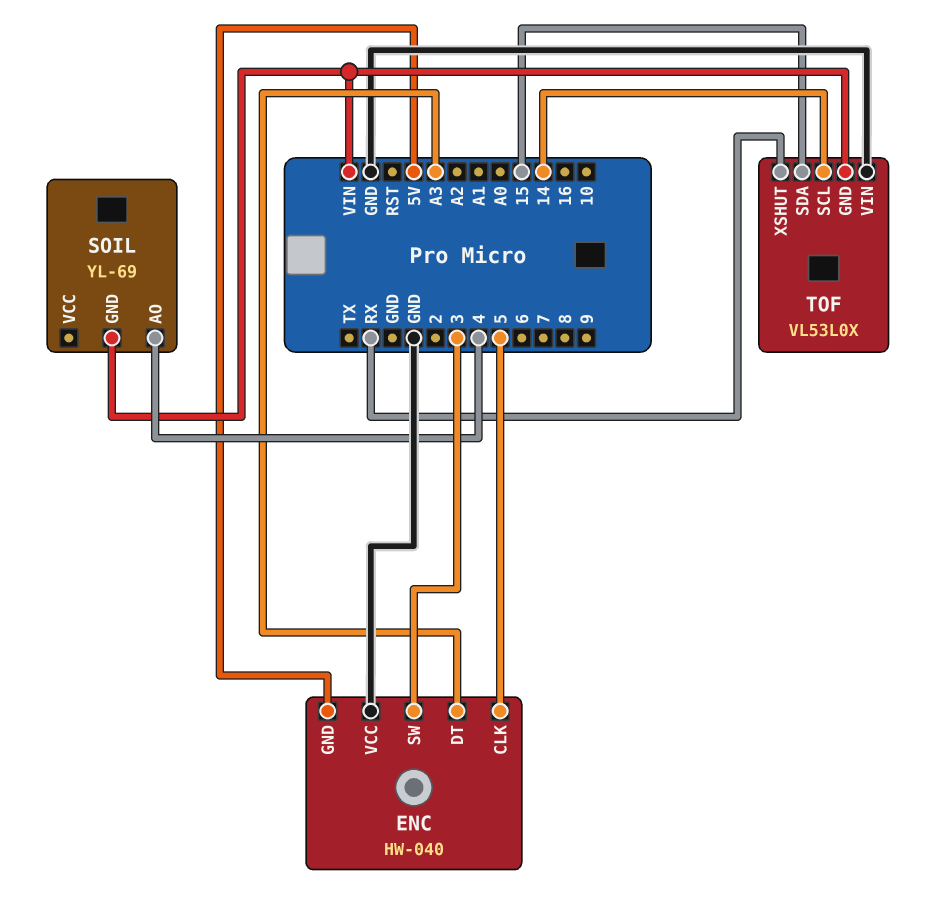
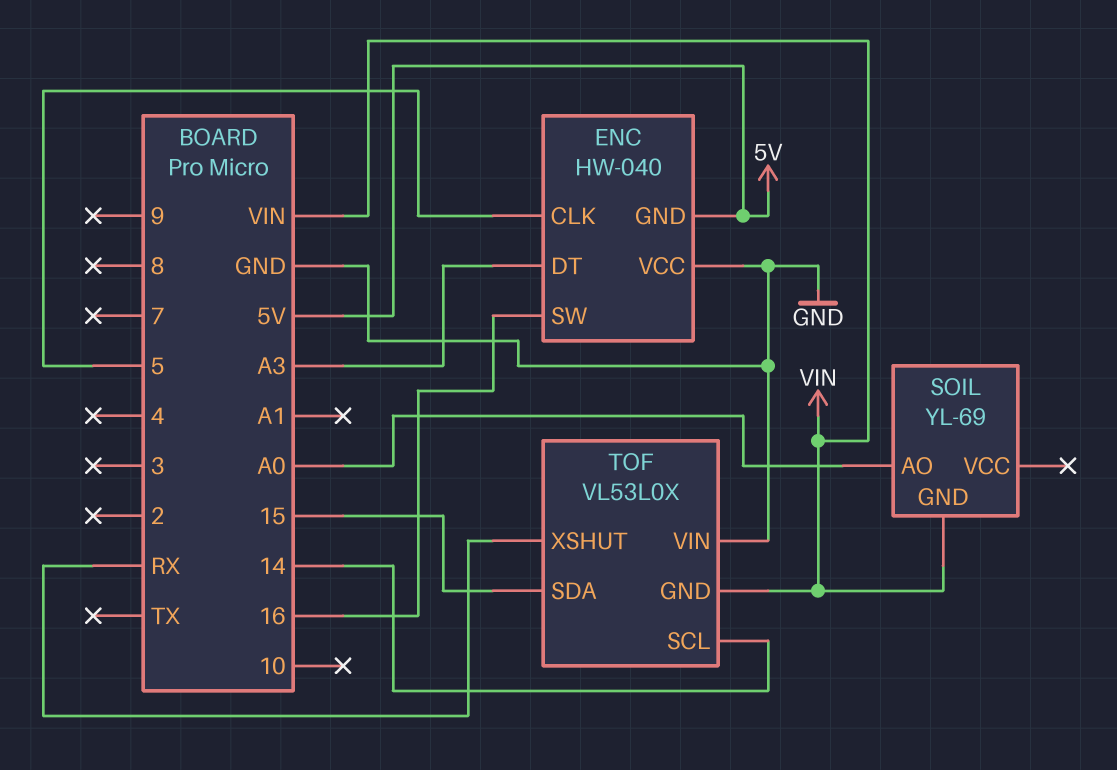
ENC pin SW: 3 -> 16
SOIL pin AO: 4 -> A0

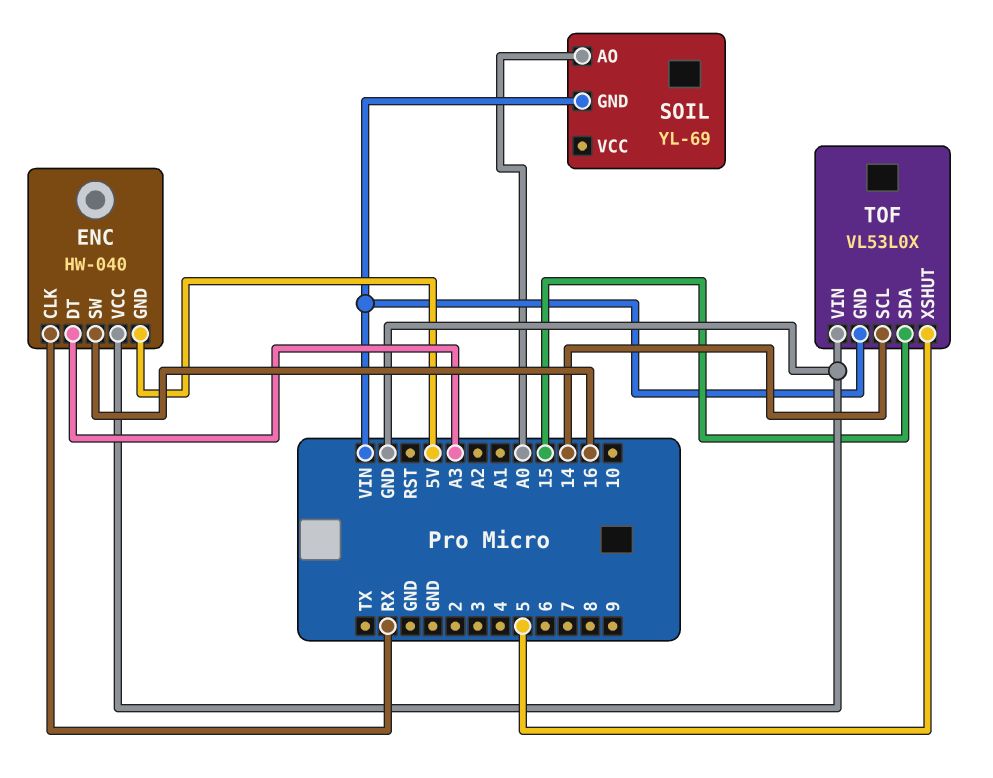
ENC pin CLK: 5 -> RX
TOF pin XSHUT: RX -> 5

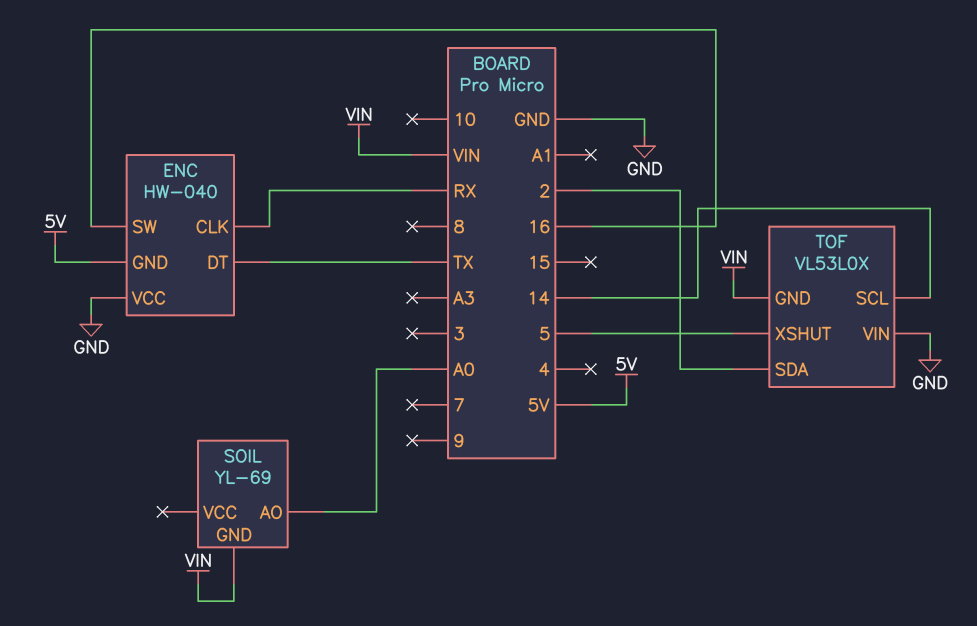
ENC pin DT: A3 -> TX
TOF pin SDA: 15 -> 2

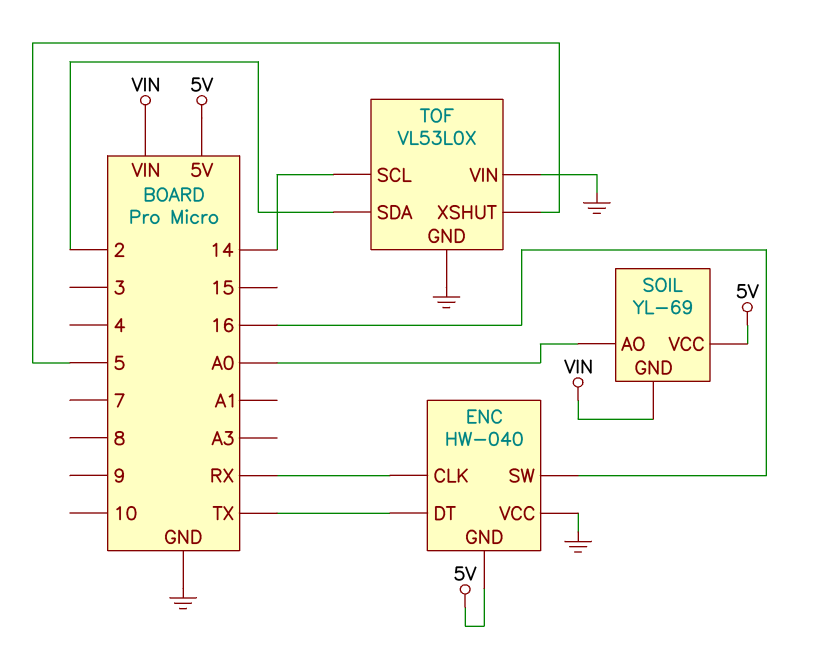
SOIL pin VCC: none -> 5V
TOF pin GND: VIN -> GND

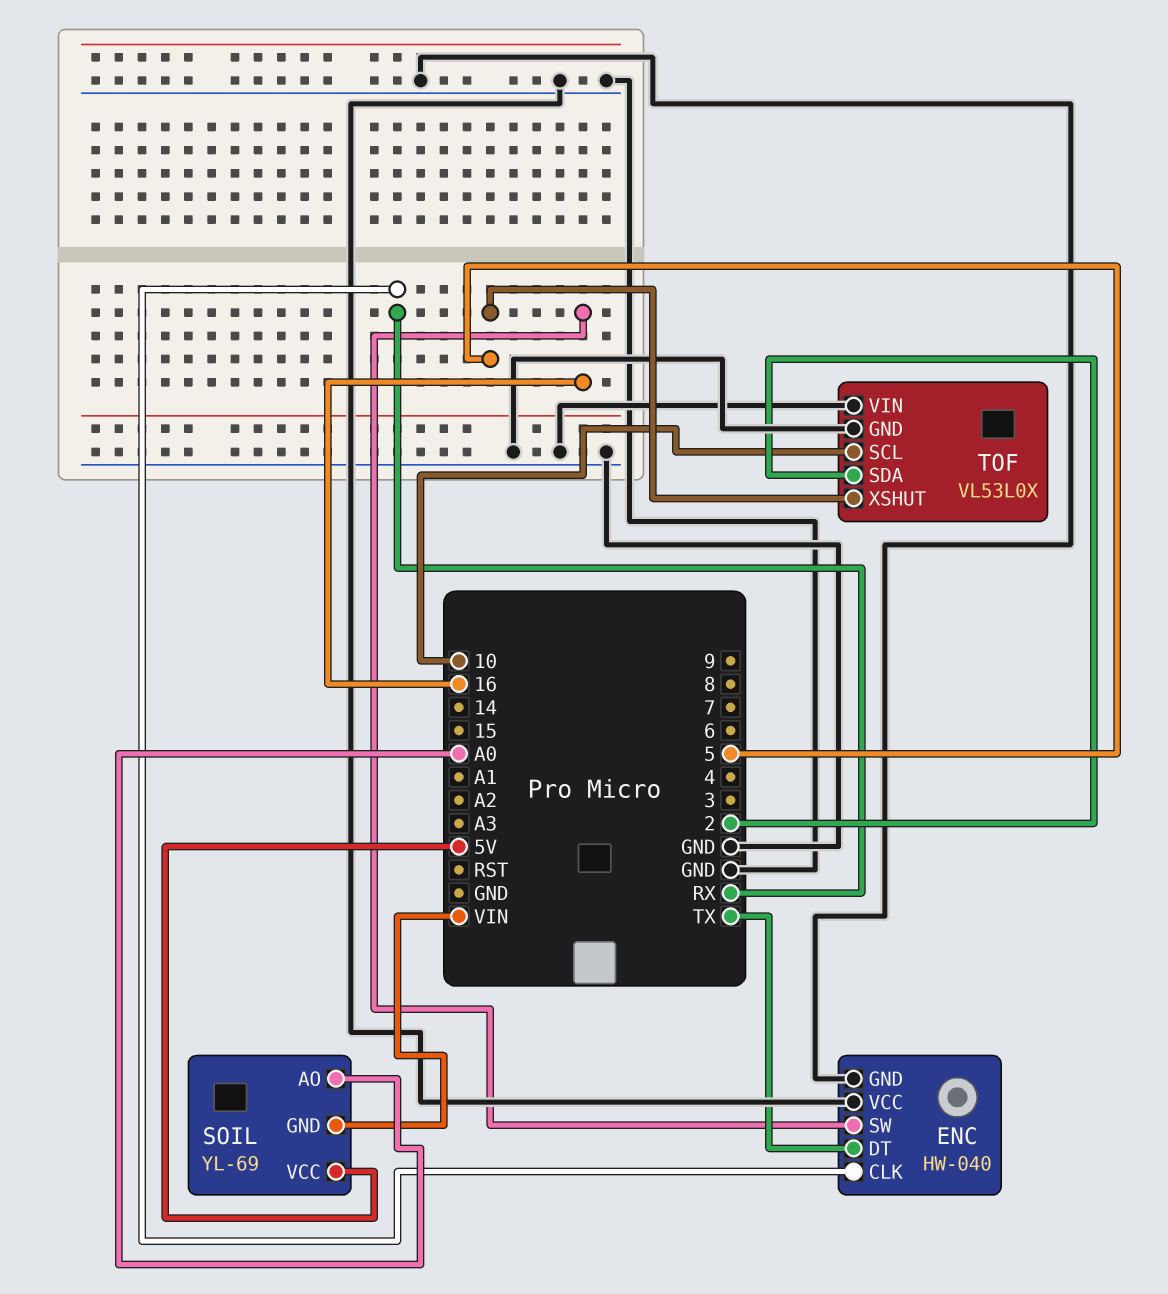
ENC pin GND: 5V -> GND
TOF pin SCL: 14 -> 10

